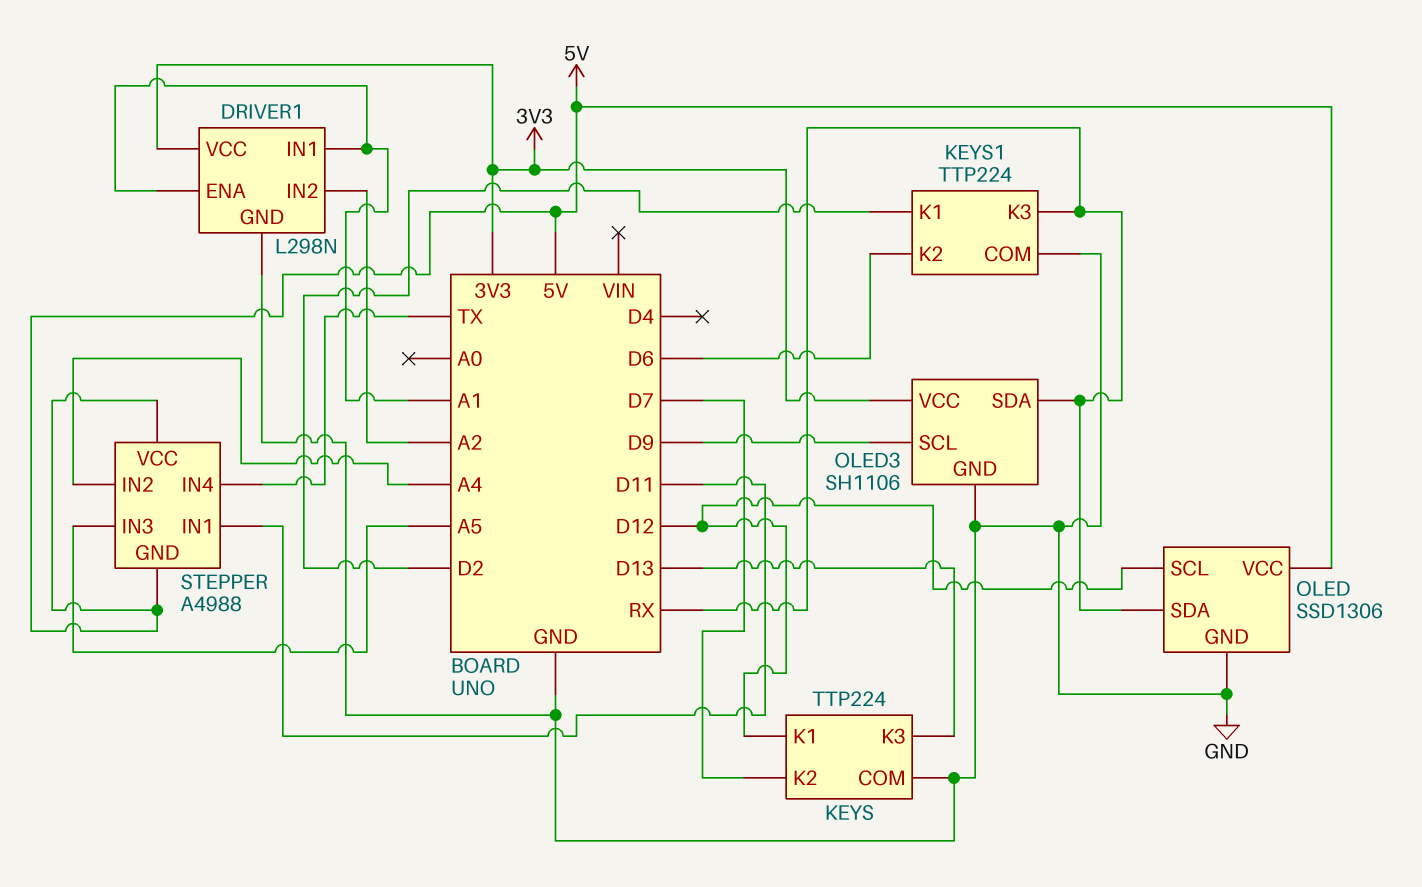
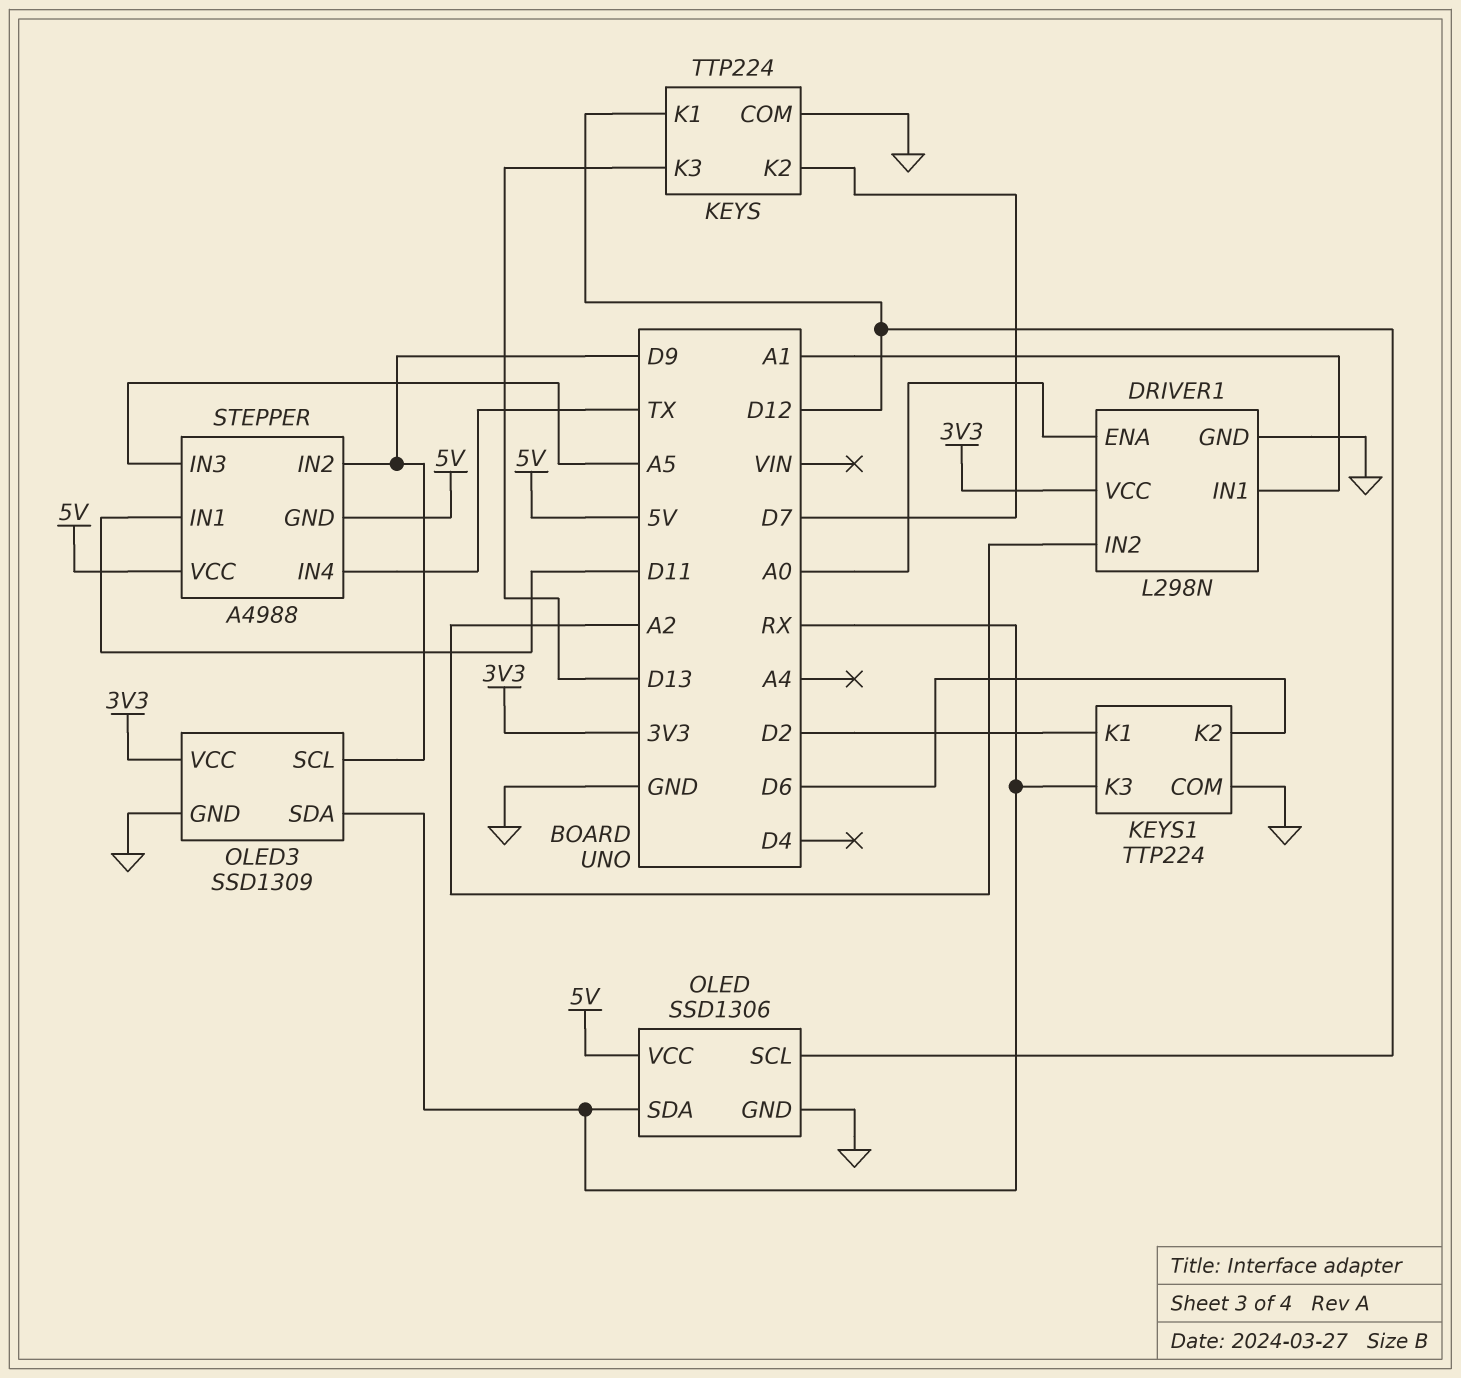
DRIVER1 pin ENA: A1 -> A0
OLED3: SH1106 -> SSD1309
STEPPER pin IN2: A4 -> D9

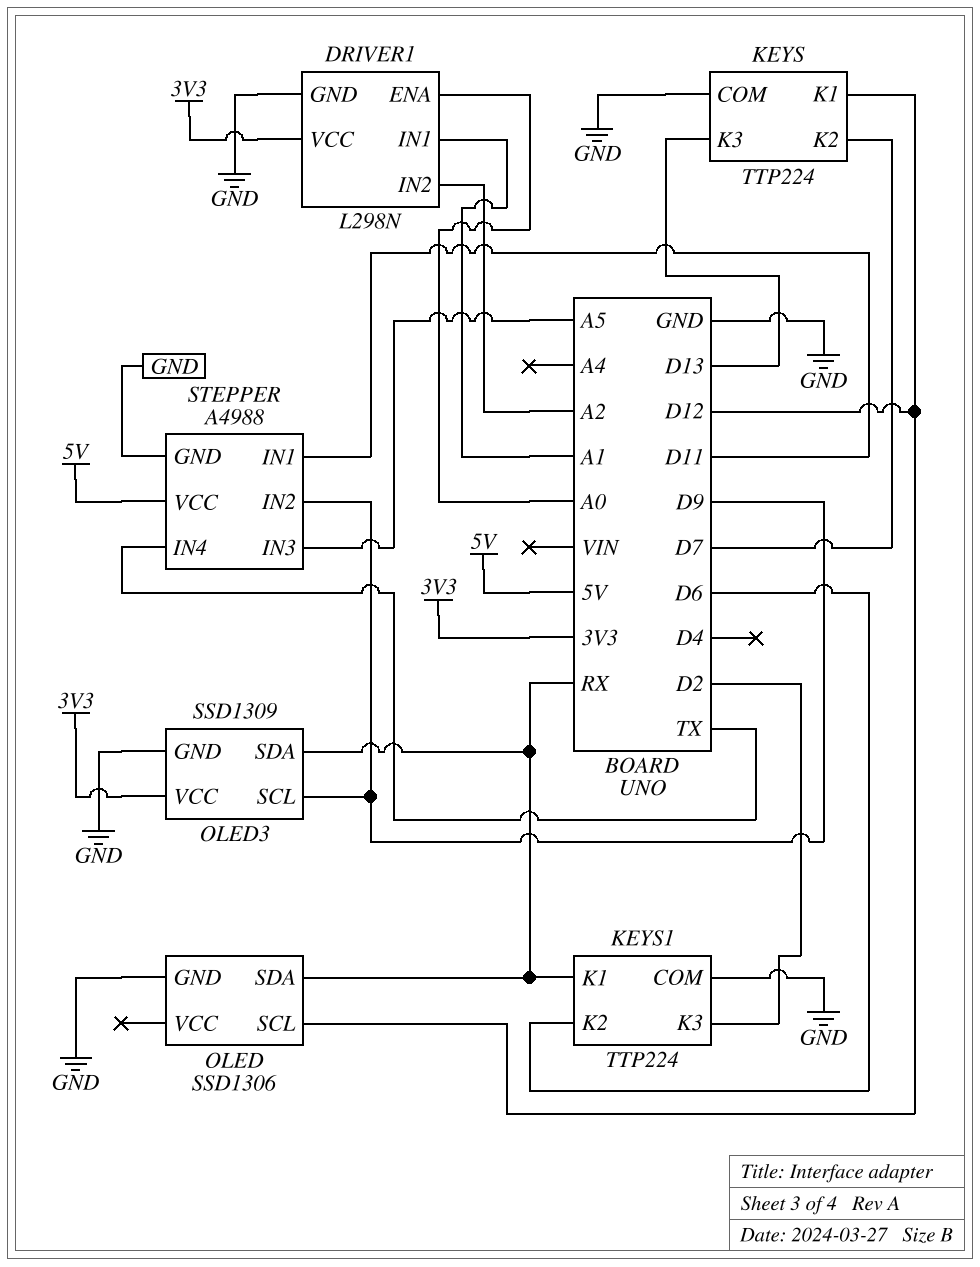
KEYS1 pin K1: D2 -> RX
KEYS1 pin K3: RX -> D2
OLED pin VCC: 5V -> none
STEPPER pin GND: 5V -> GND

